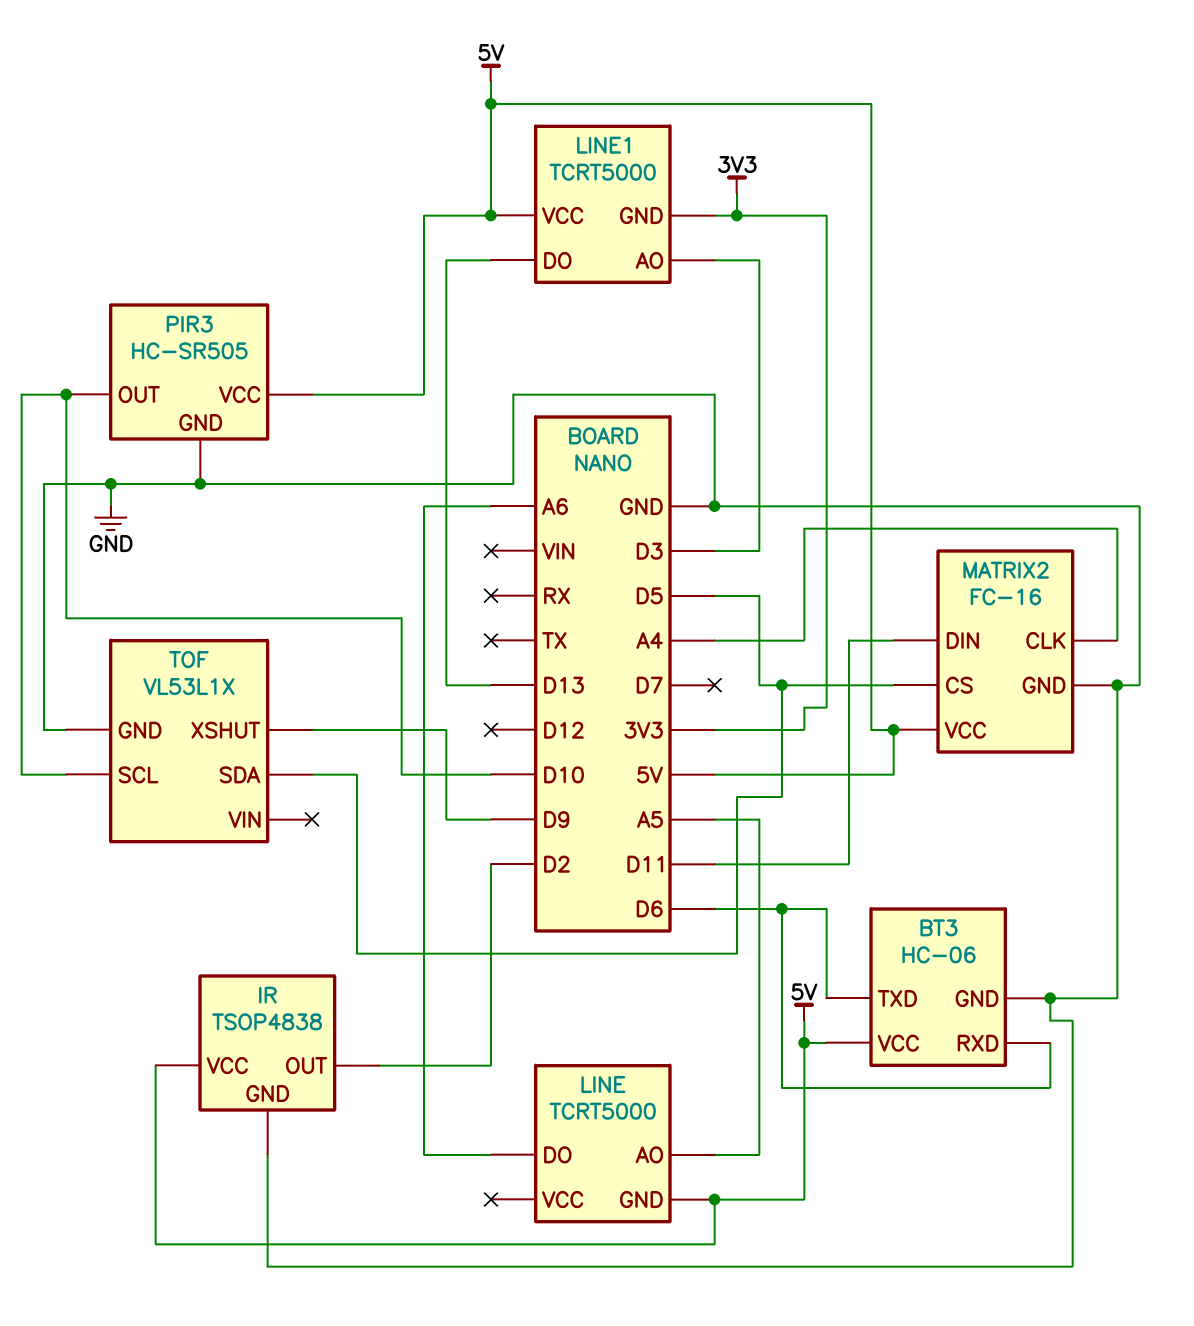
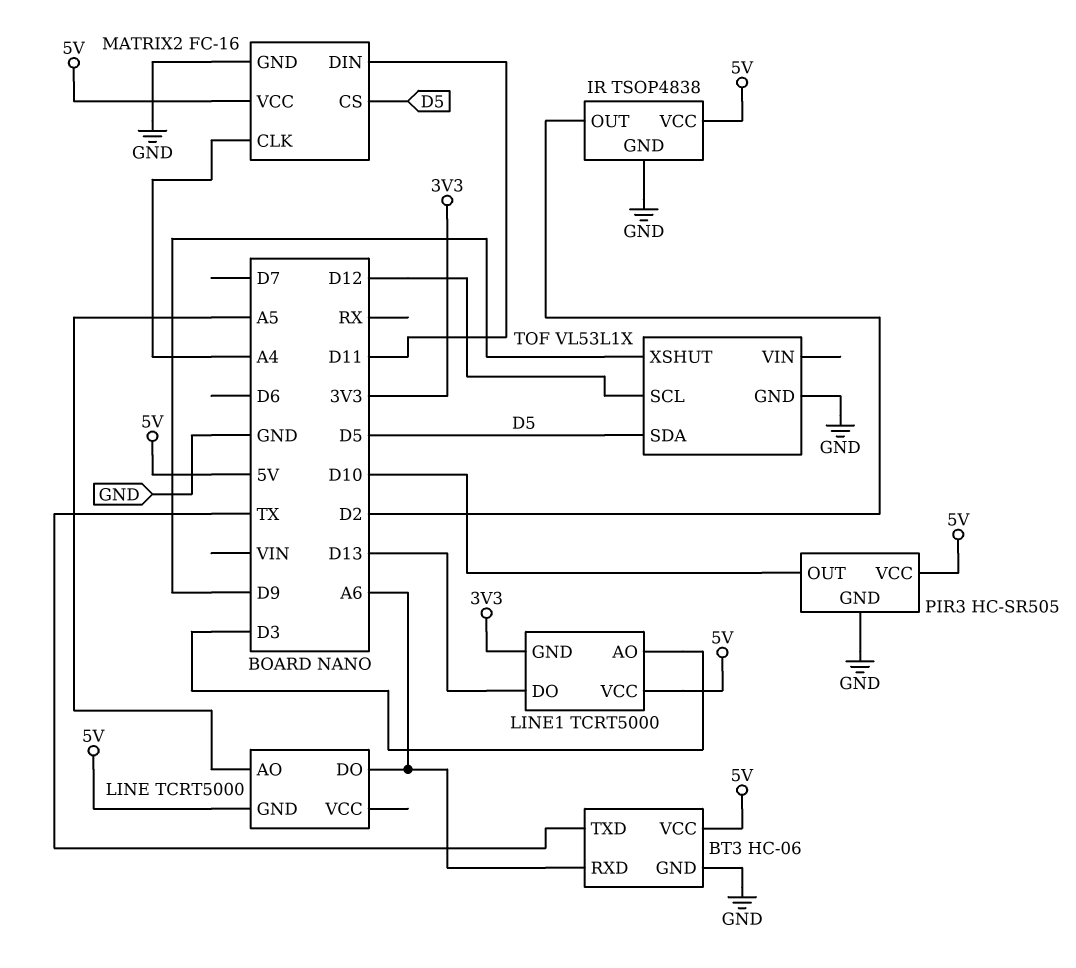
BT3 pin RXD: D6 -> A6
BT3 pin TXD: D6 -> TX
TOF pin SCL: D10 -> D12

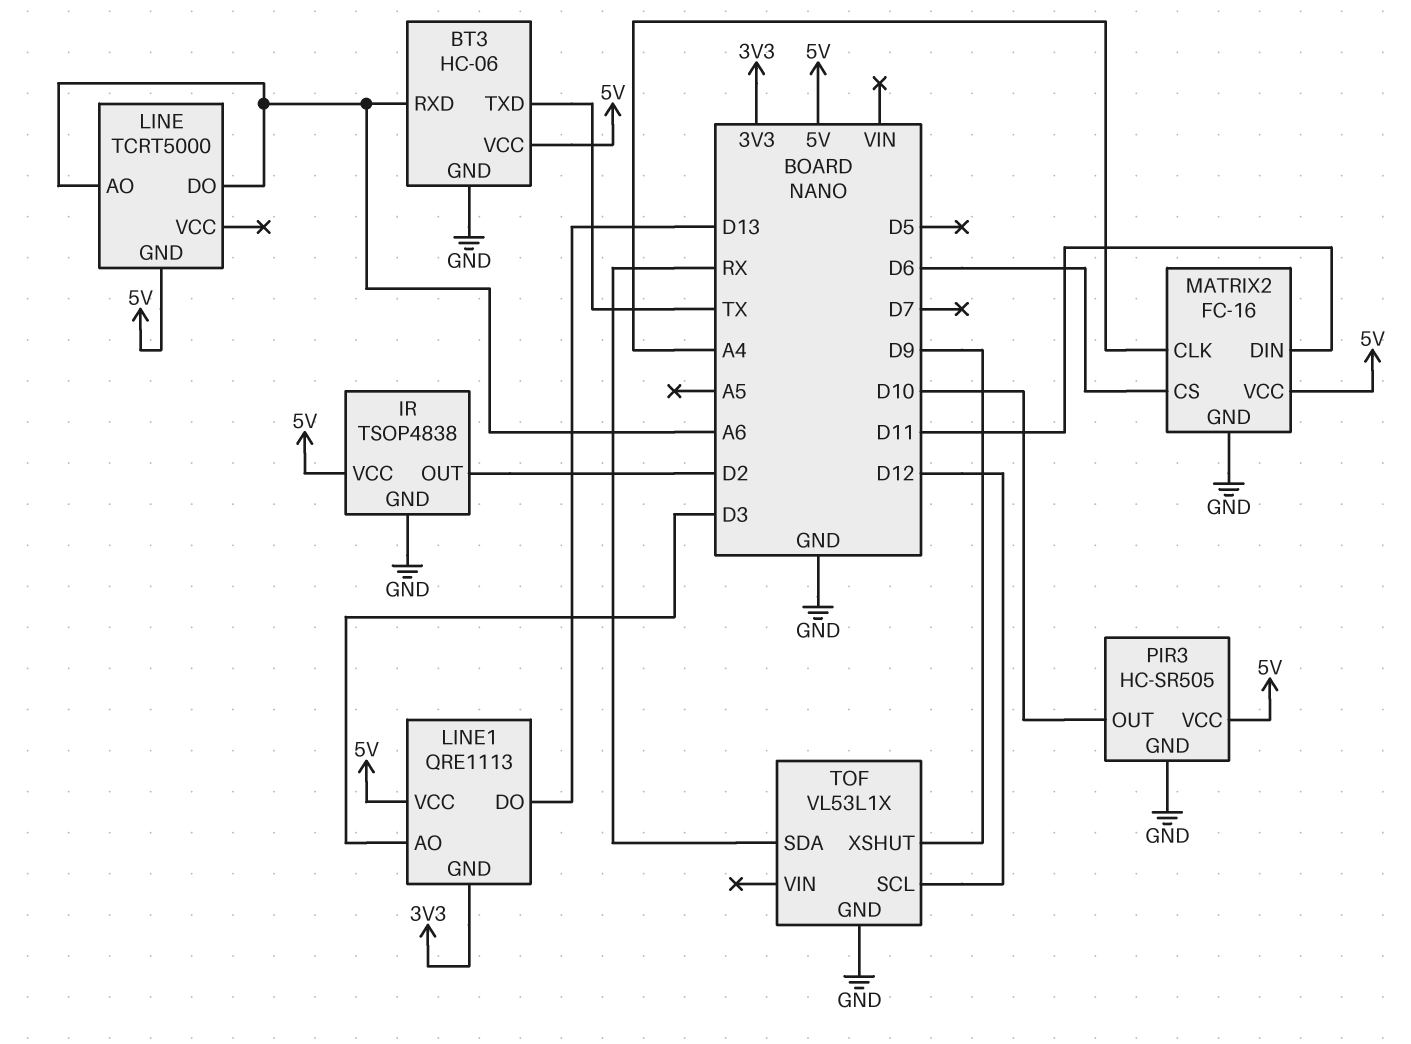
LINE pin AO: A5 -> A6
LINE1: TCRT5000 -> QRE1113
MATRIX2 pin CS: D5 -> D6
TOF pin SDA: D5 -> RX

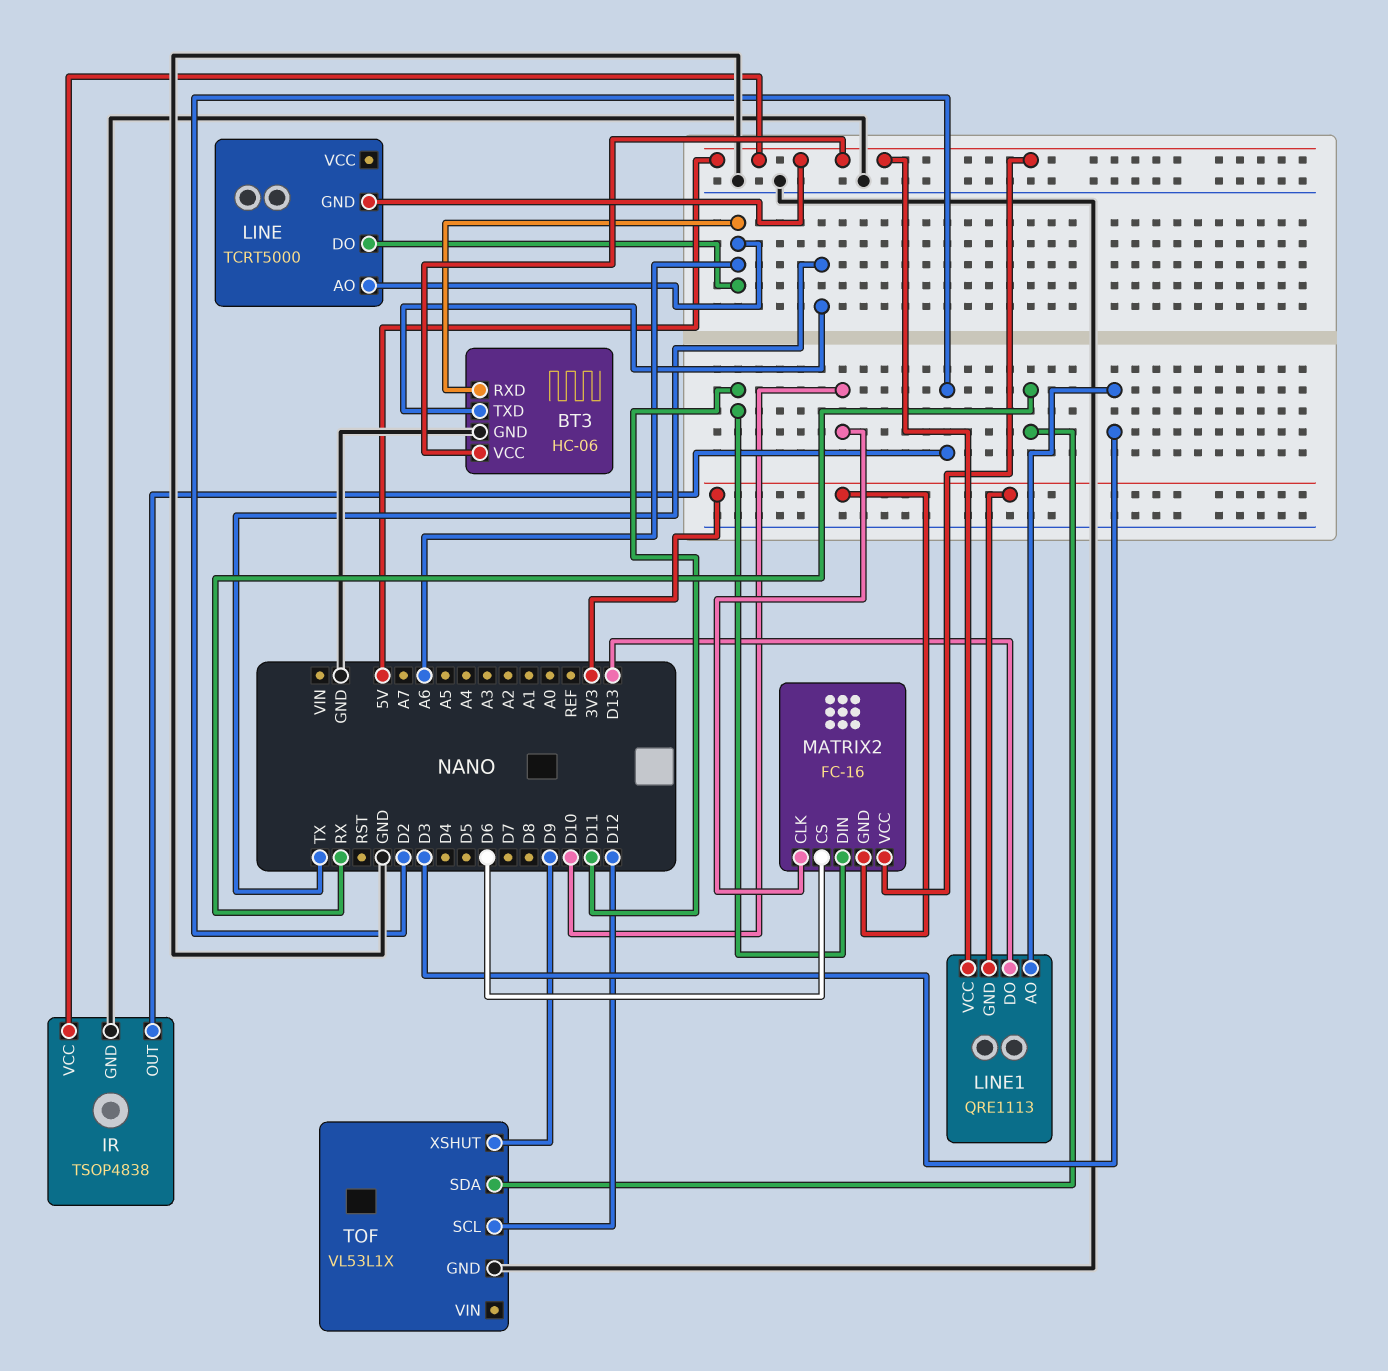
MATRIX2 pin CLK: A4 -> D10
MATRIX2 pin GND: GND -> 3V3
PIR3: HC-SR505 -> none
PIR3 pin GND: GND -> none
PIR3 pin OUT: D10 -> none
PIR3 pin VCC: 5V -> none

